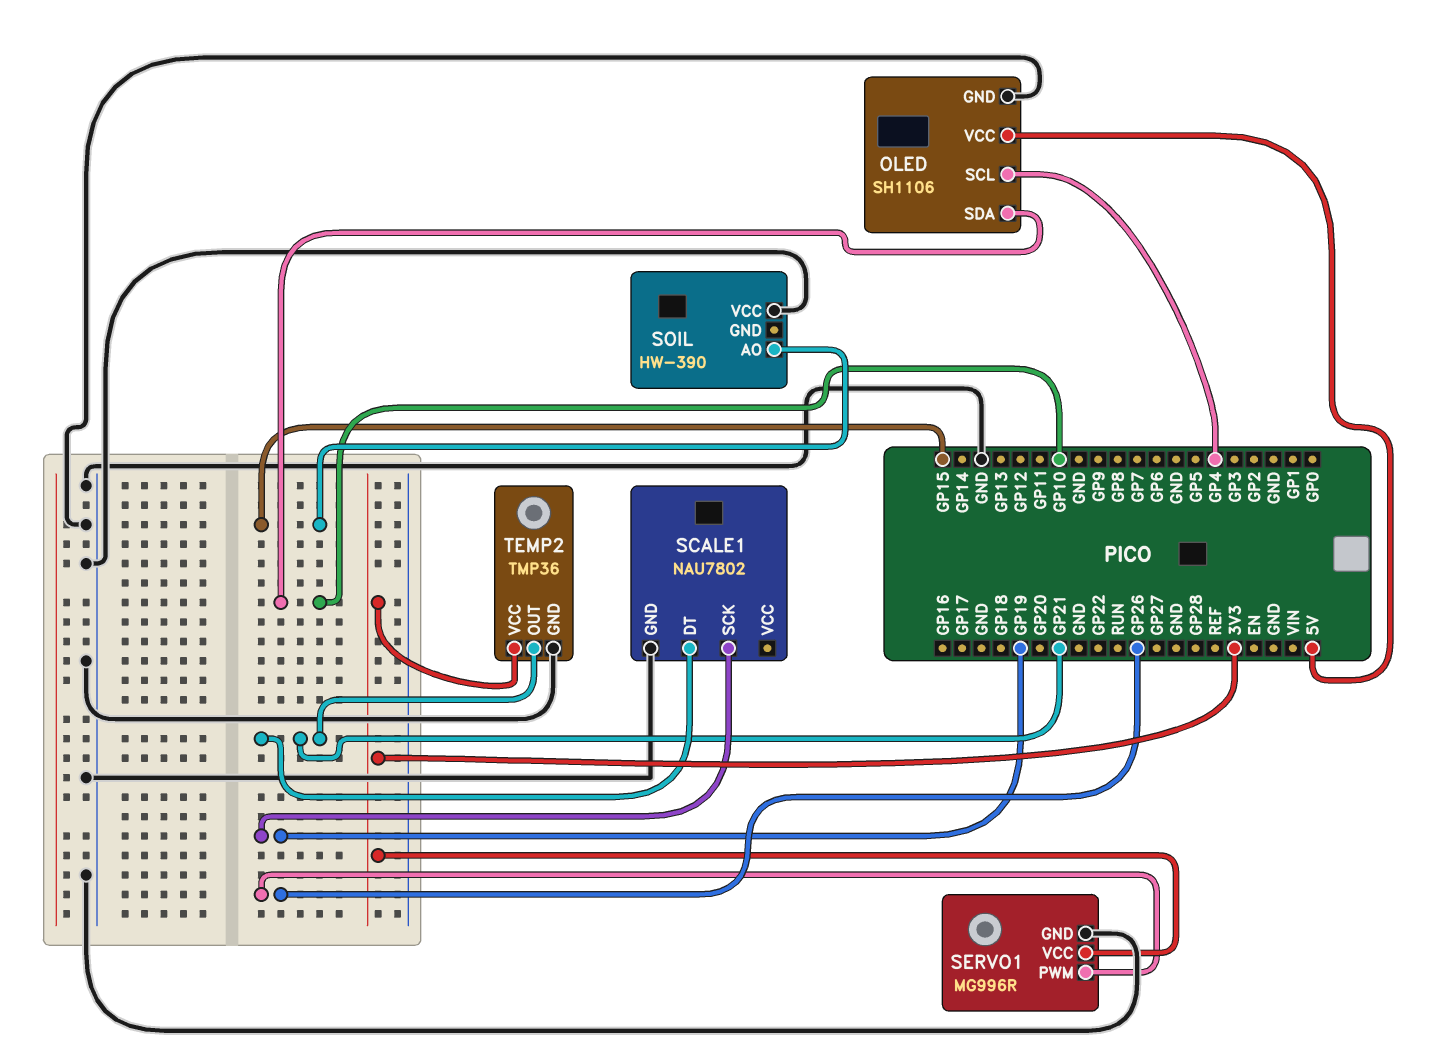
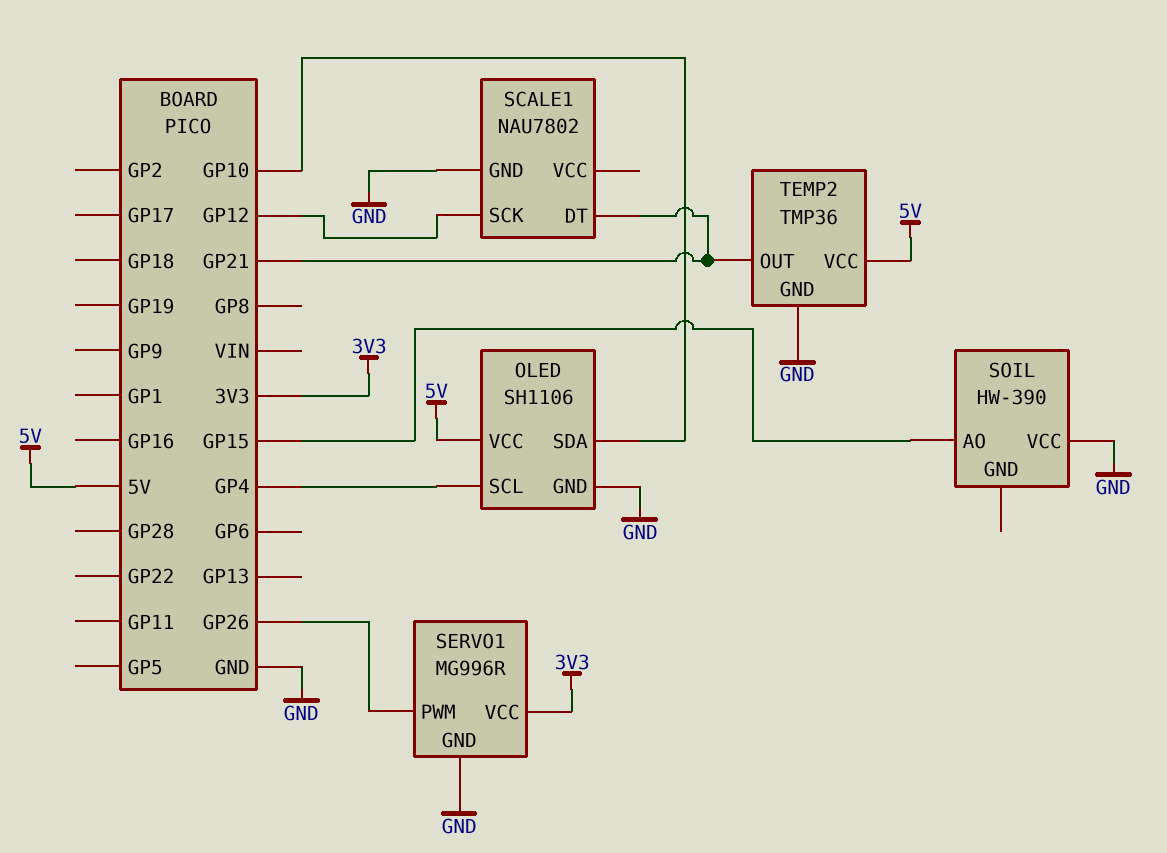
SCALE1 pin SCK: GP19 -> GP12
TEMP2 pin VCC: 3V3 -> 5V

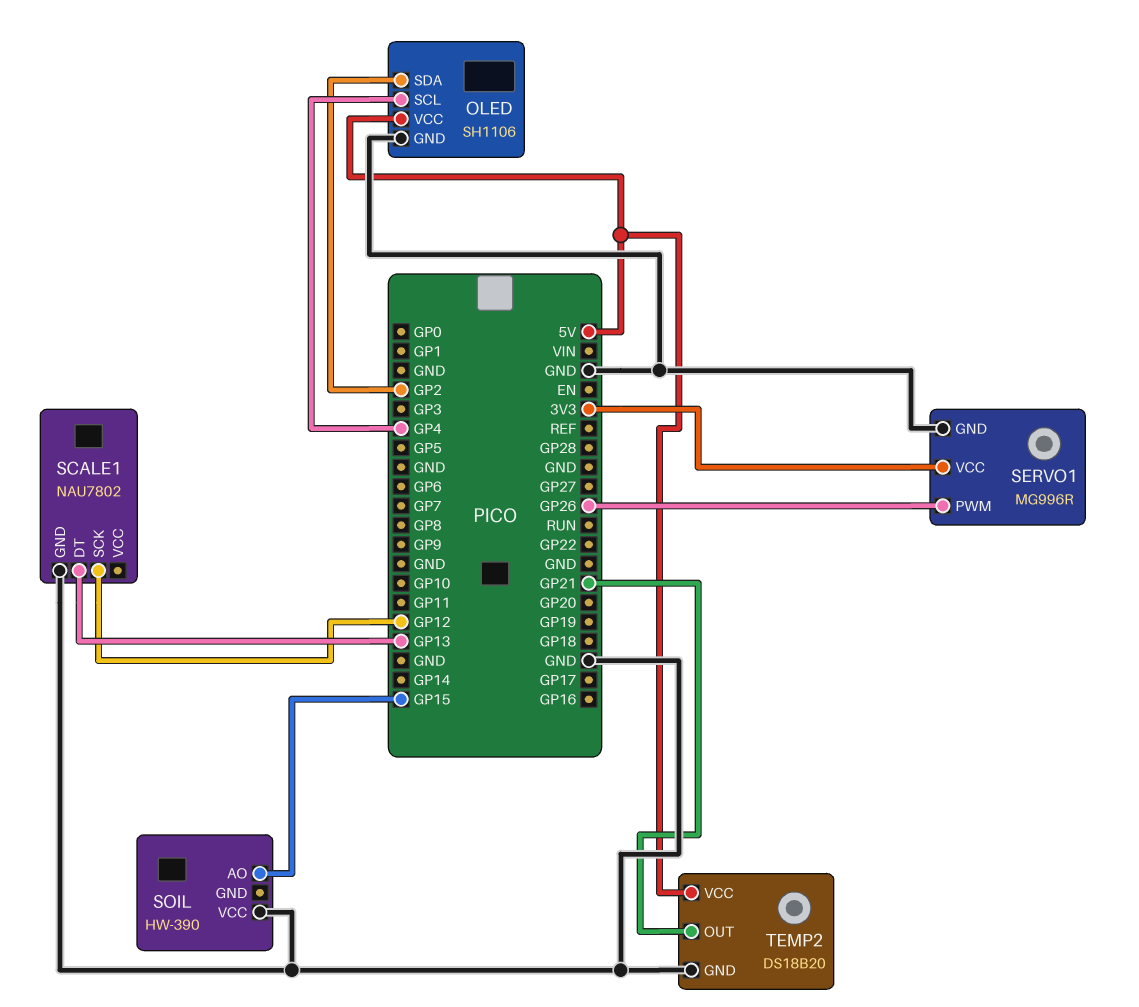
OLED pin SDA: GP10 -> GP2
SCALE1 pin DT: GP21 -> GP13
TEMP2: TMP36 -> DS18B20

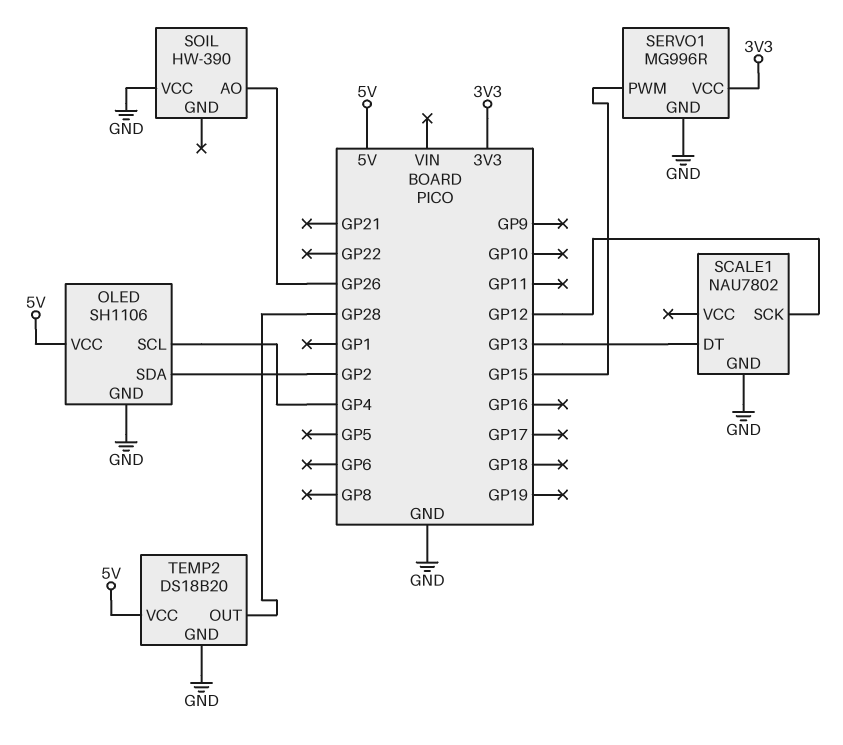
SERVO1 pin PWM: GP26 -> GP15
SOIL pin AO: GP15 -> GP26
TEMP2 pin OUT: GP21 -> GP28

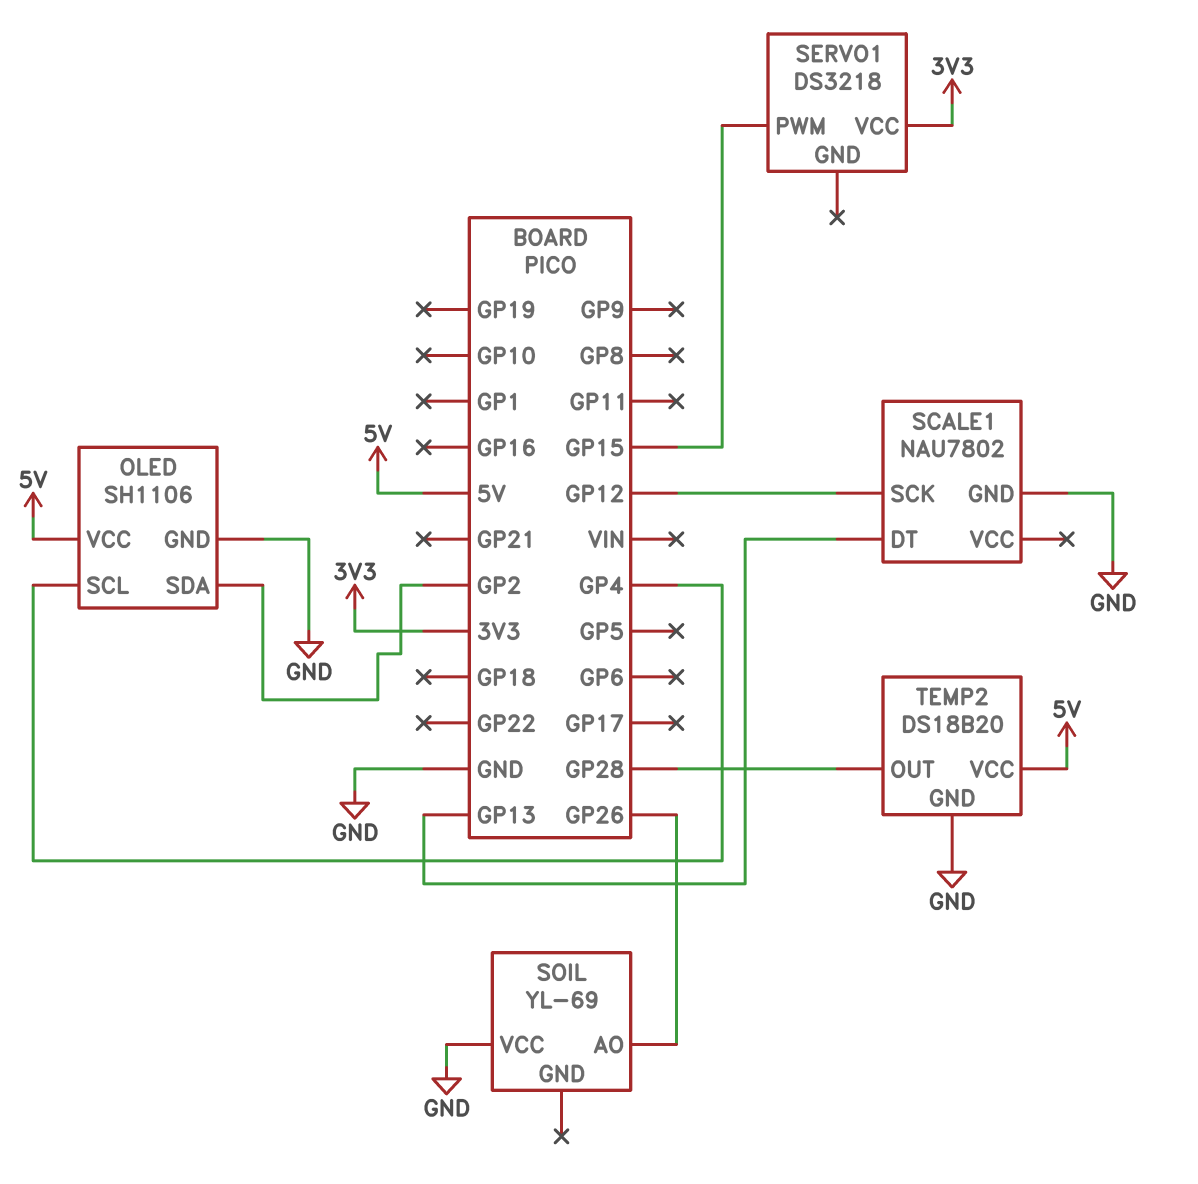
SERVO1: MG996R -> DS3218
SERVO1 pin GND: GND -> none
SOIL: HW-390 -> YL-69

